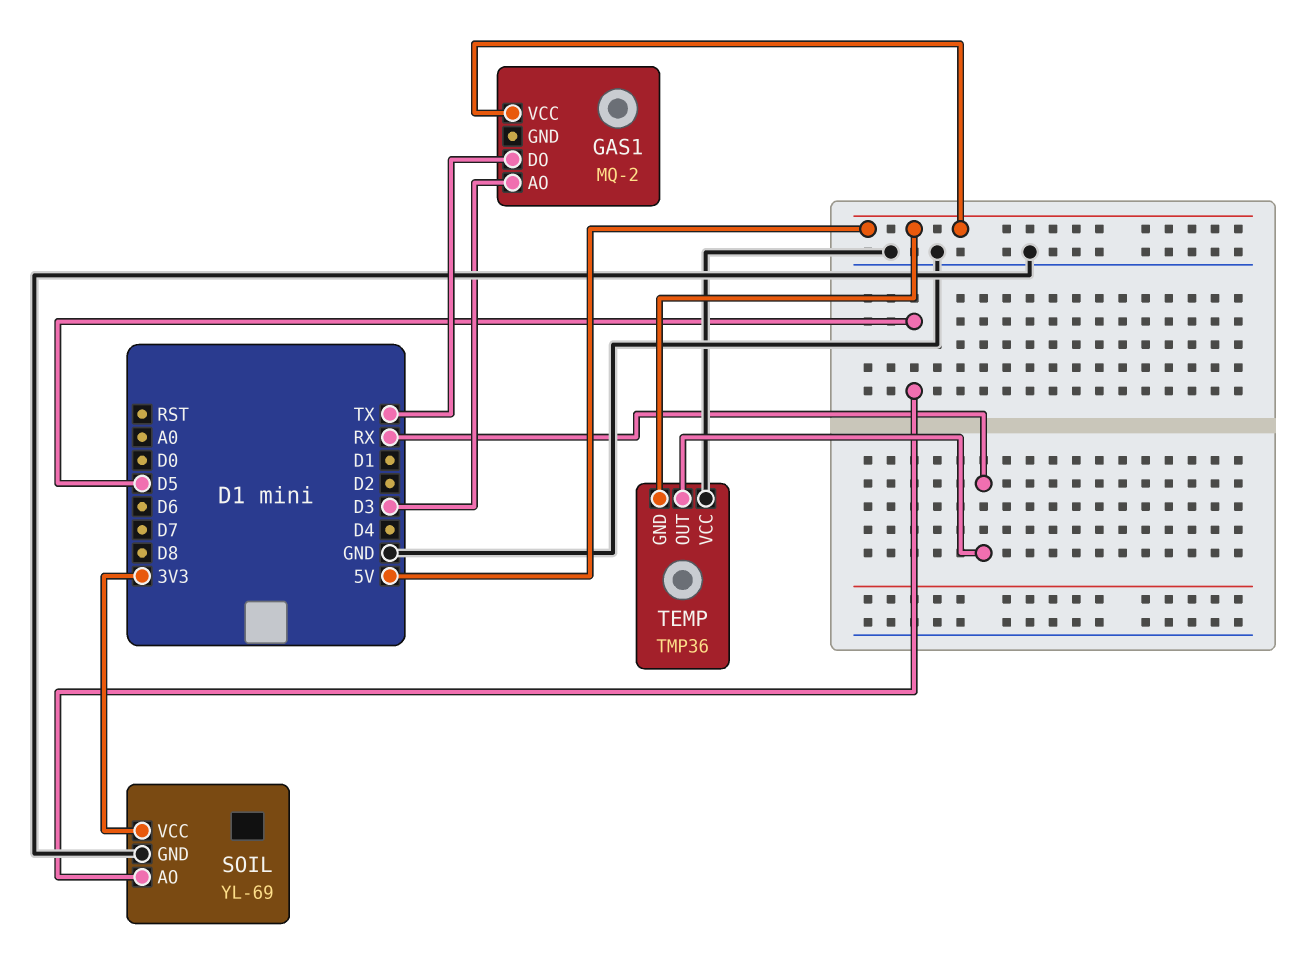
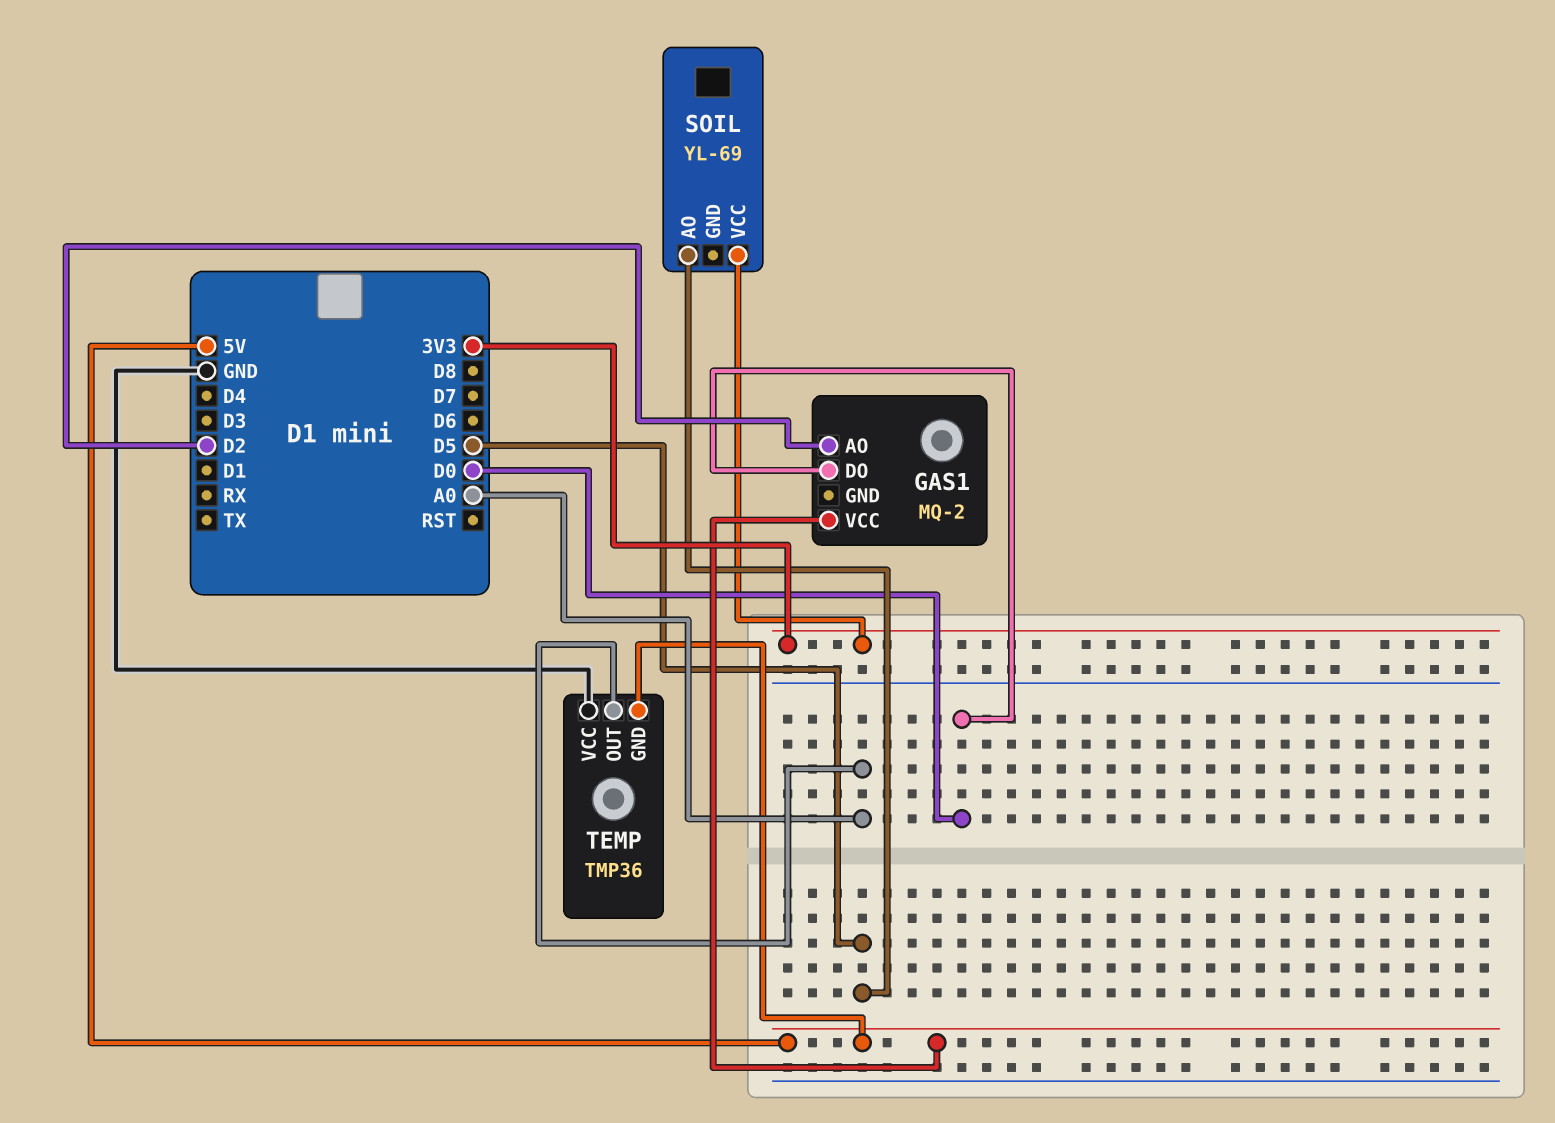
GAS1 pin AO: D3 -> D2
GAS1 pin DO: TX -> D0
SOIL pin GND: GND -> none
TEMP pin OUT: RX -> A0

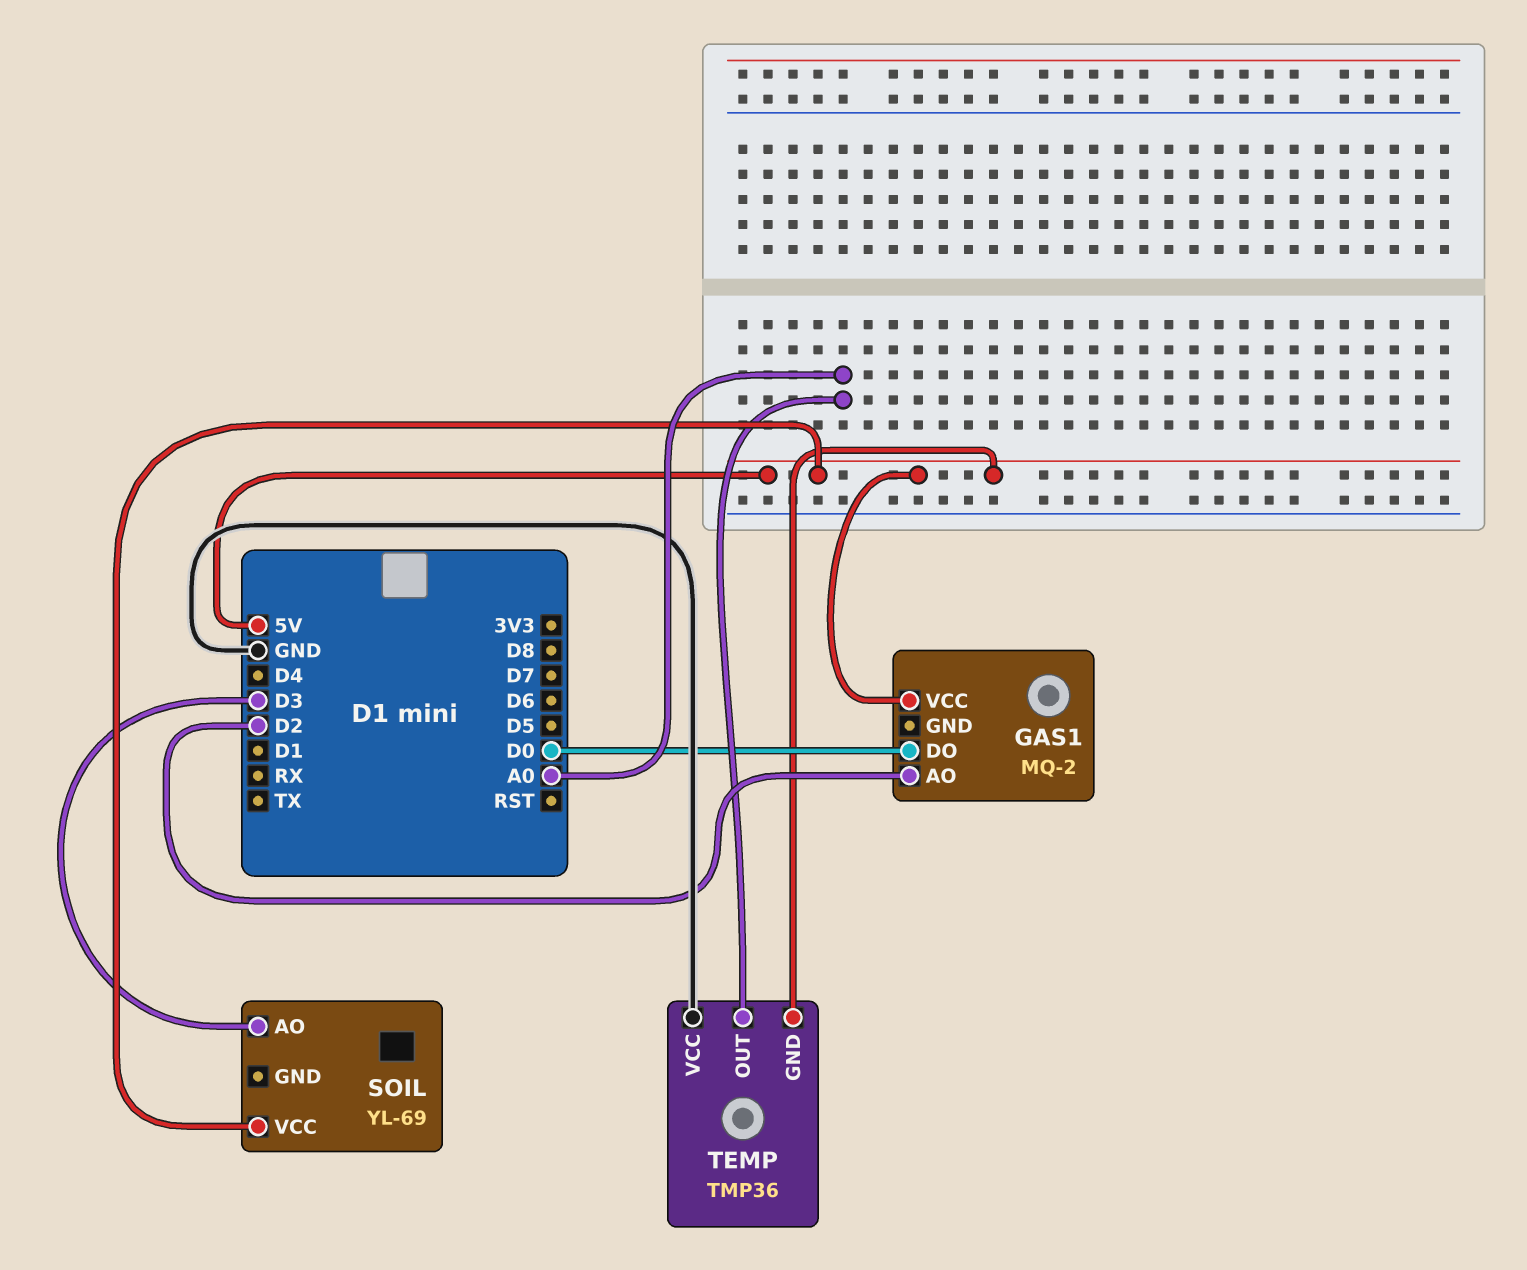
SOIL pin AO: D5 -> D3
SOIL pin VCC: 3V3 -> 5V

